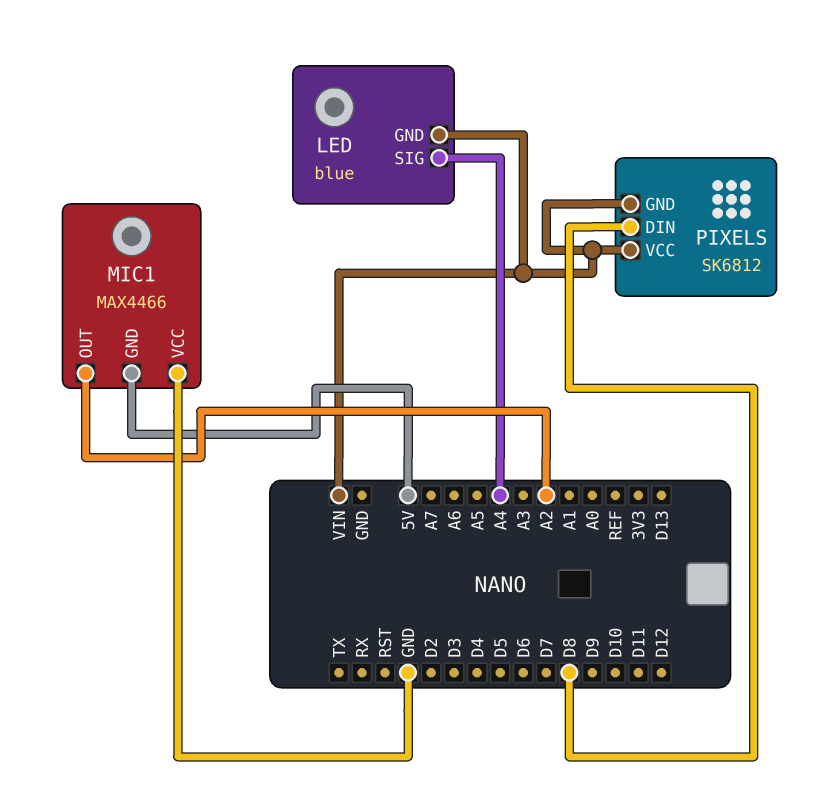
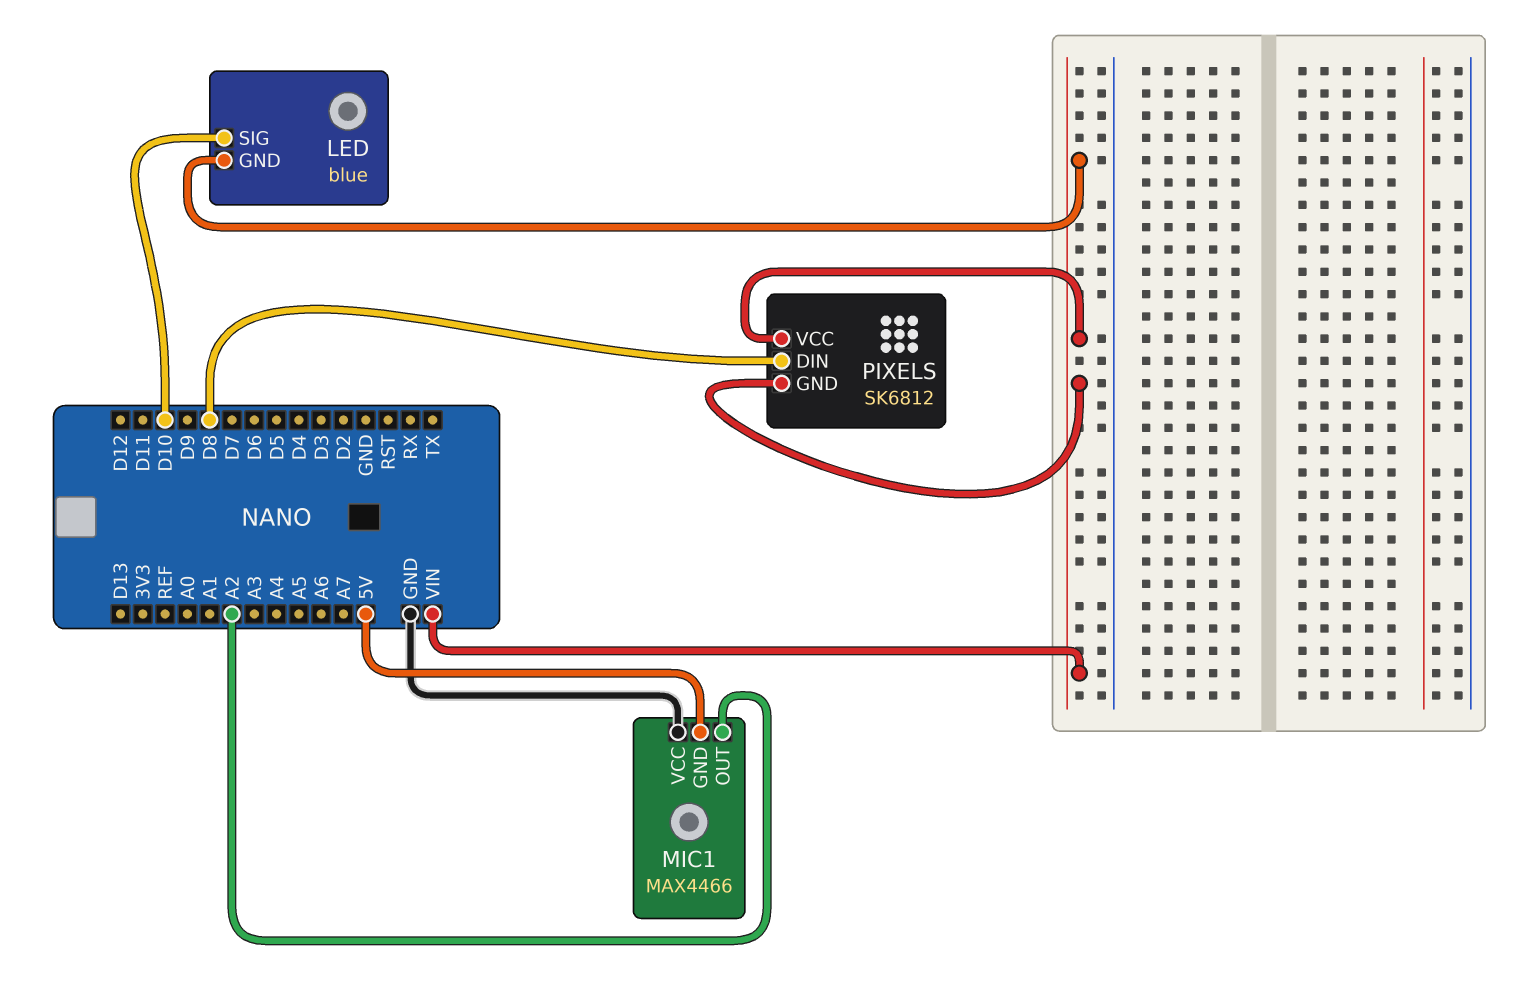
LED pin SIG: A4 -> D10

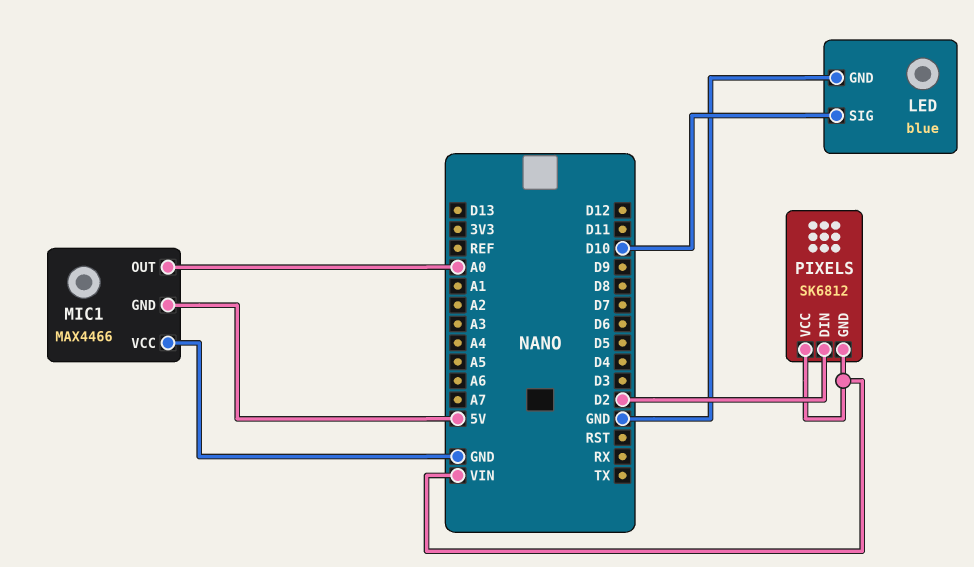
LED pin GND: VIN -> GND
MIC1 pin OUT: A2 -> A0
PIXELS pin DIN: D8 -> D2

